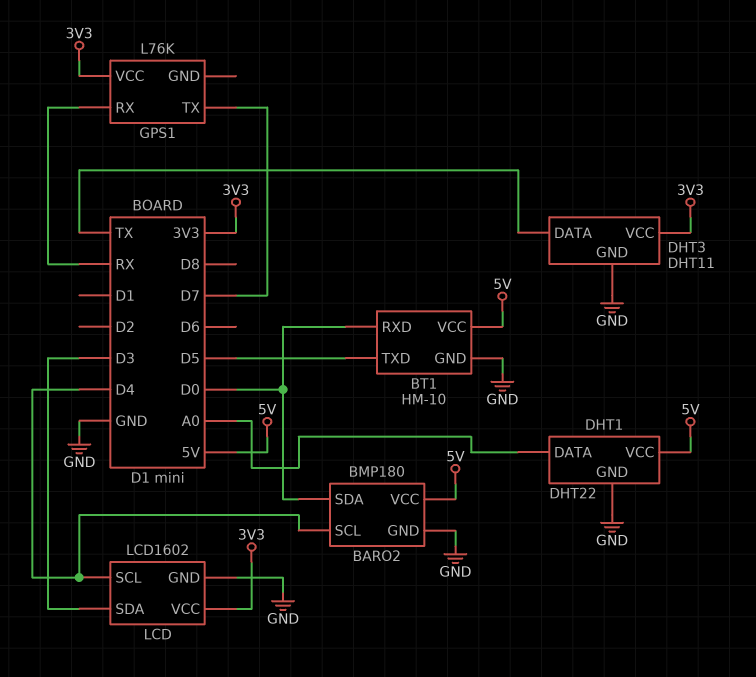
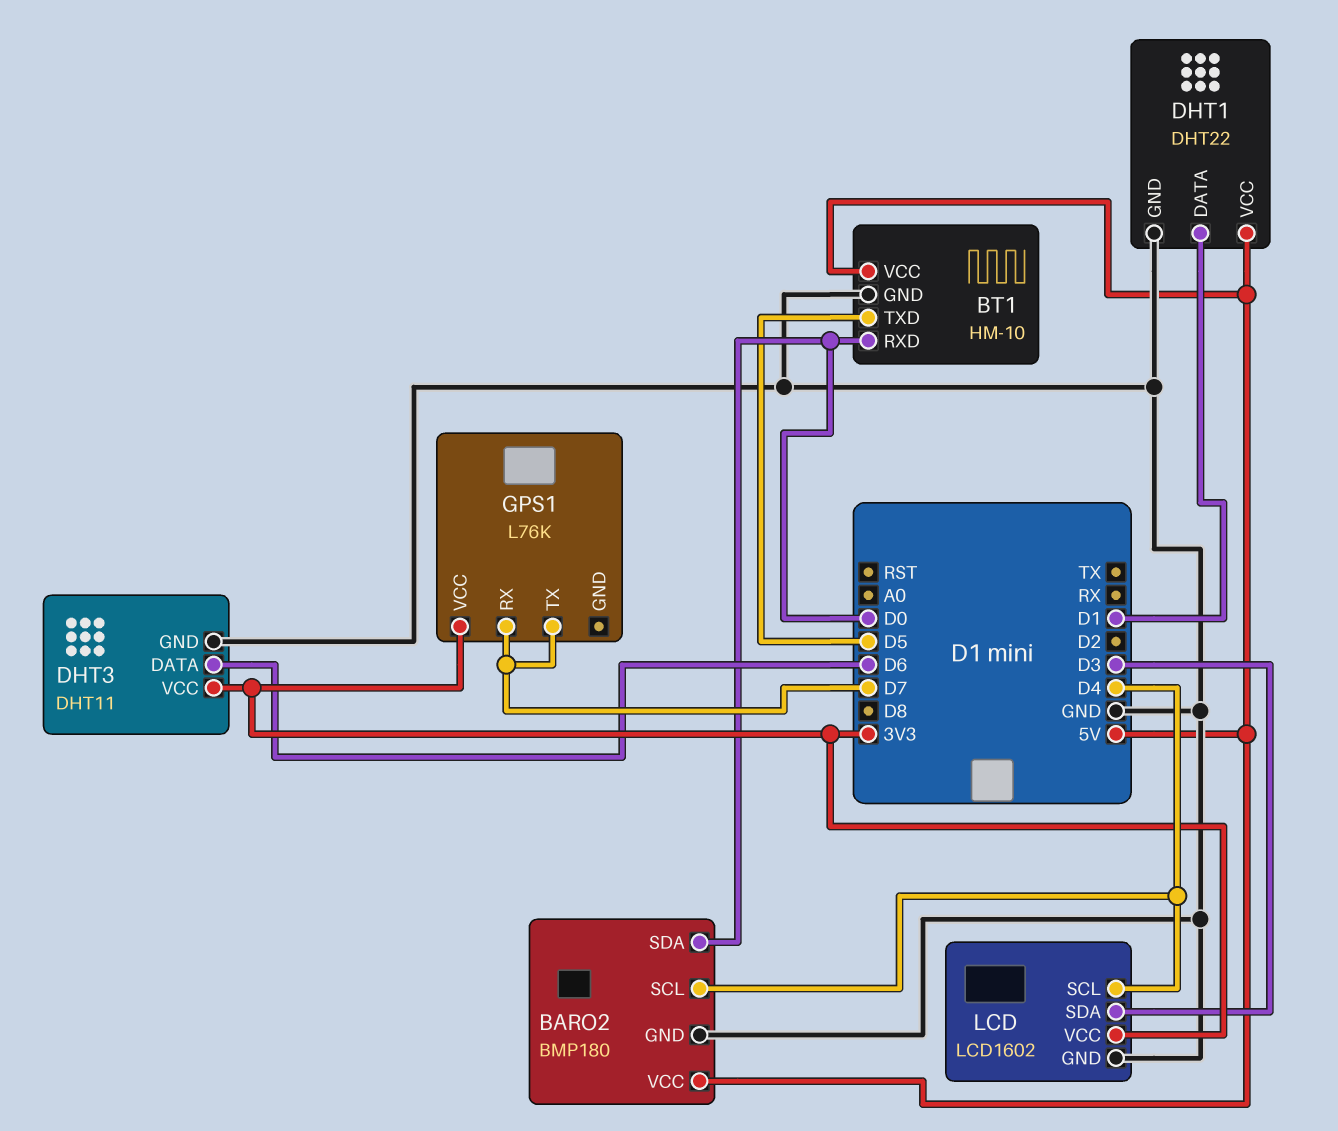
DHT1 pin DATA: A0 -> D1
DHT3 pin DATA: TX -> D6
GPS1 pin RX: RX -> D7

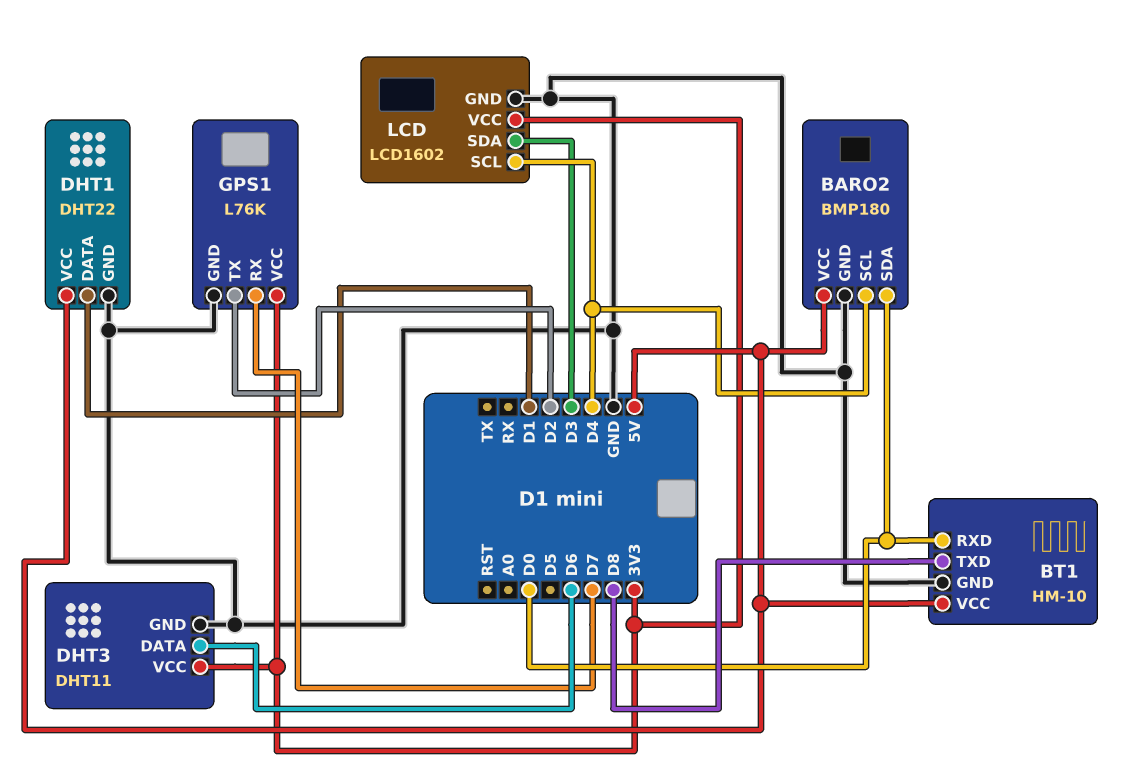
BT1 pin TXD: D5 -> D8
GPS1 pin GND: none -> GND
GPS1 pin TX: D7 -> D2

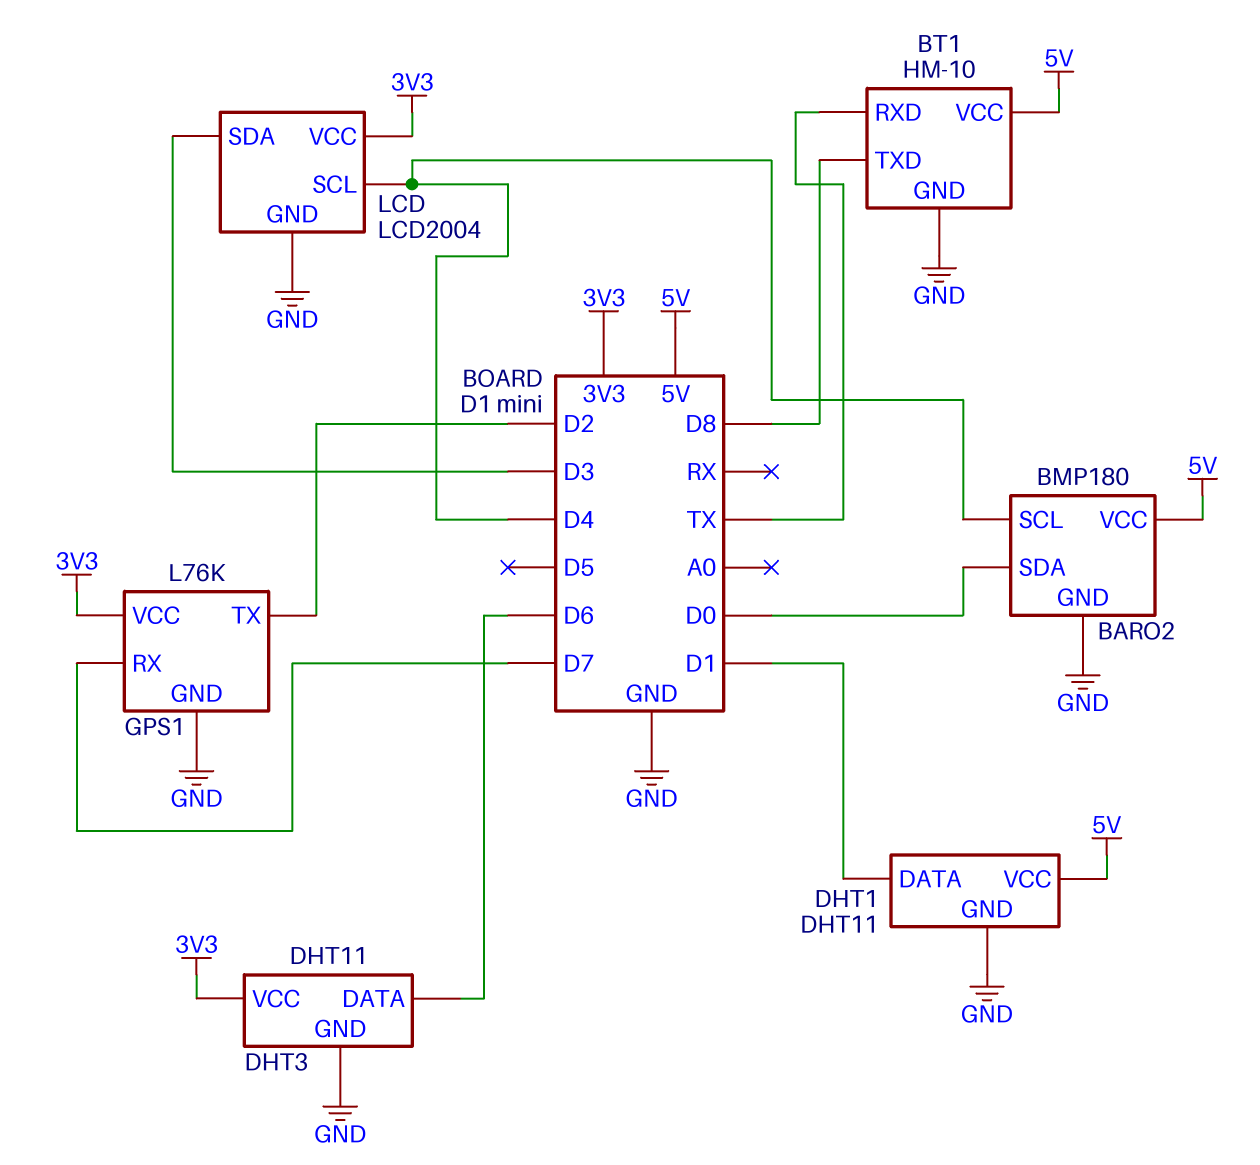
BT1 pin RXD: D0 -> TX
DHT1: DHT22 -> DHT11
LCD: LCD1602 -> LCD2004

